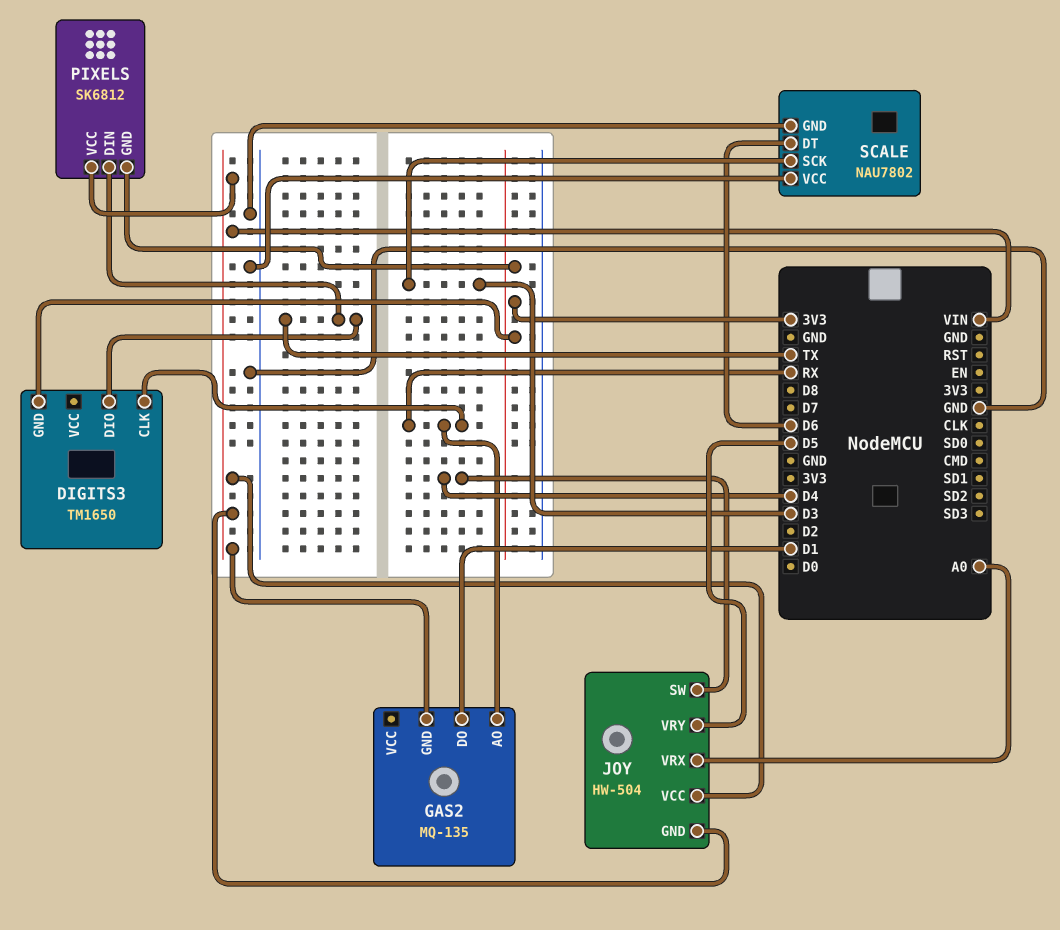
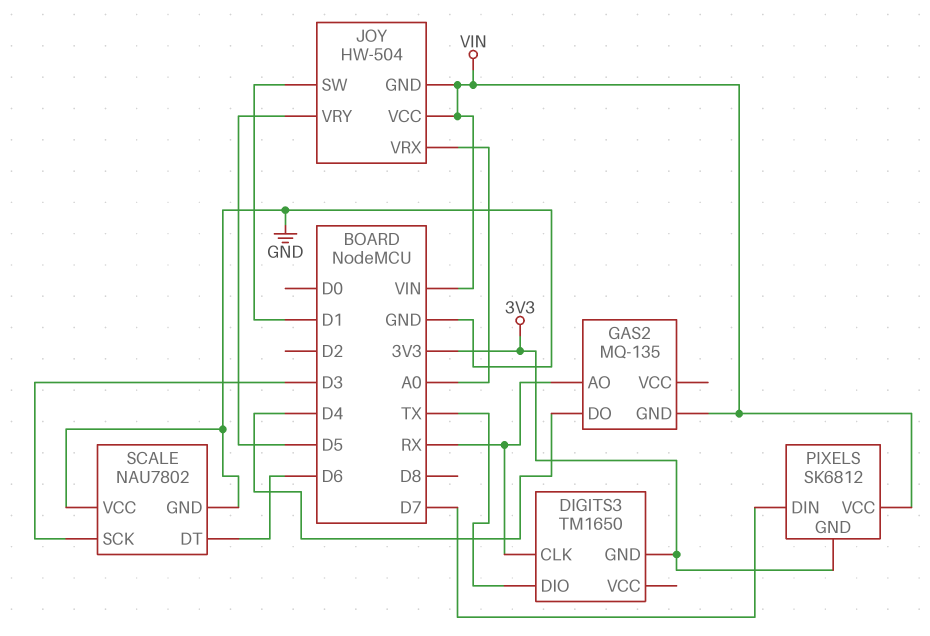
GAS2 pin DO: D1 -> D4
JOY pin SW: D4 -> D1
PIXELS pin DIN: TX -> D7

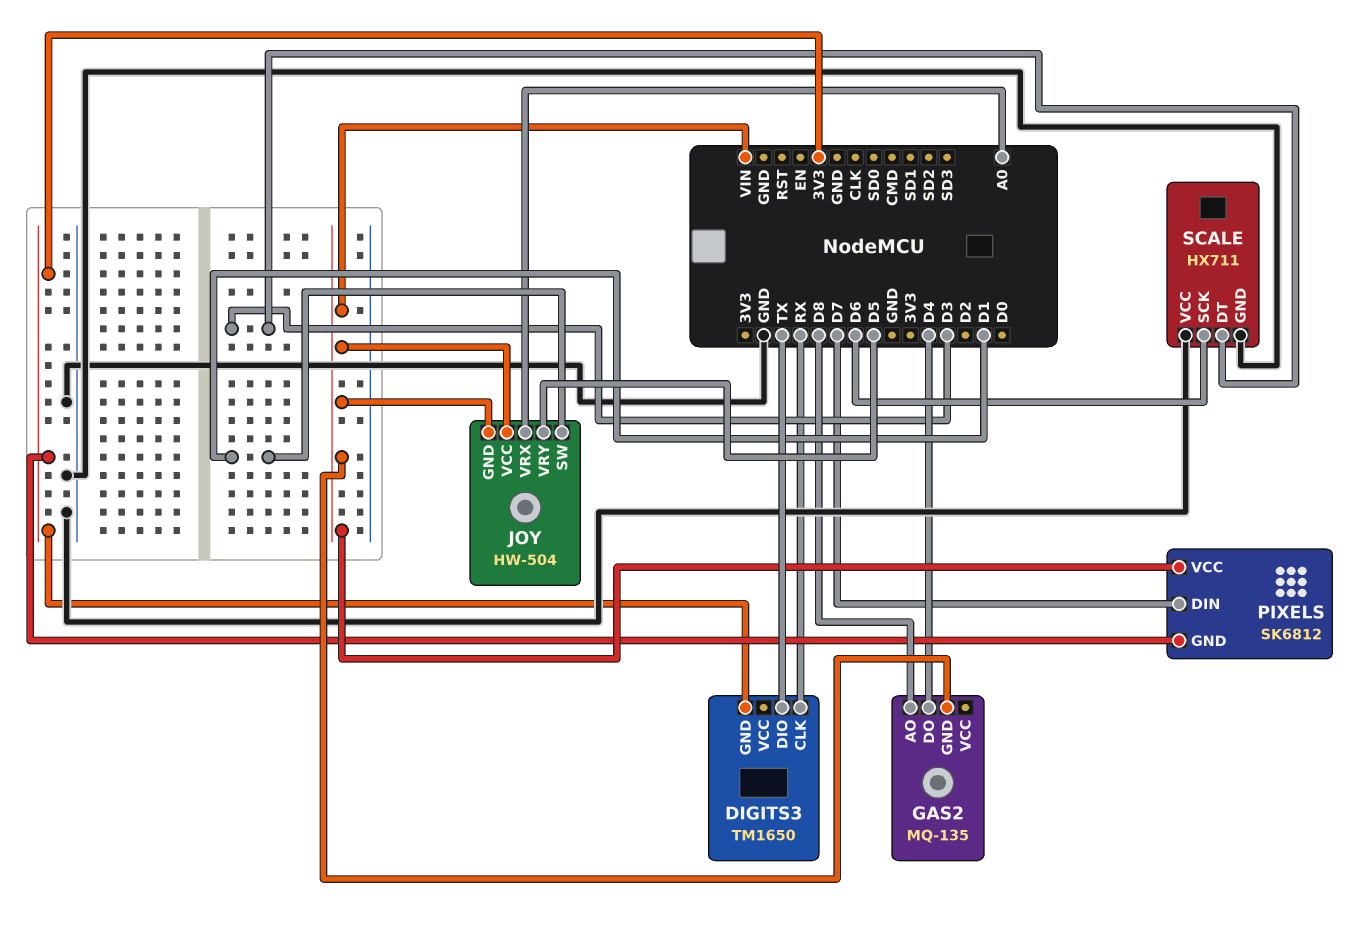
GAS2 pin AO: RX -> D8
SCALE: NAU7802 -> HX711
SCALE pin DT: D6 -> D3
SCALE pin SCK: D3 -> D6

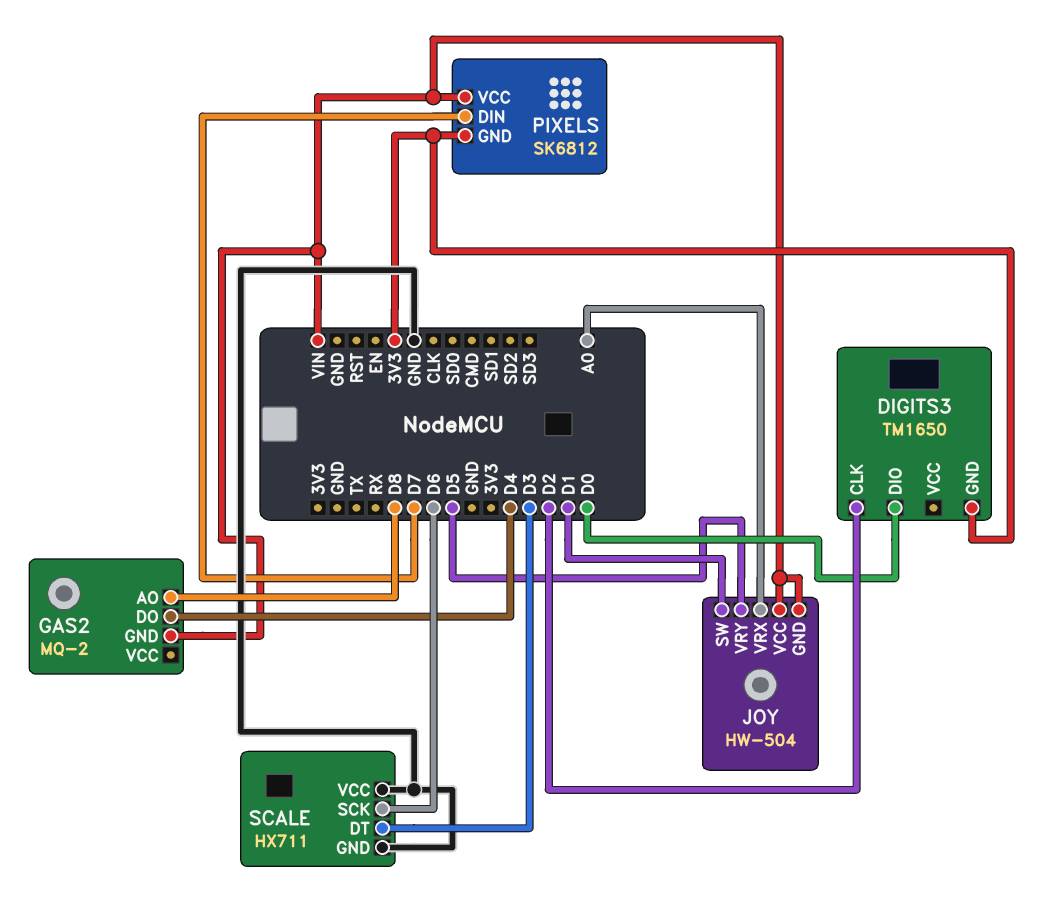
DIGITS3 pin CLK: RX -> D2
DIGITS3 pin DIO: TX -> D0
GAS2: MQ-135 -> MQ-2

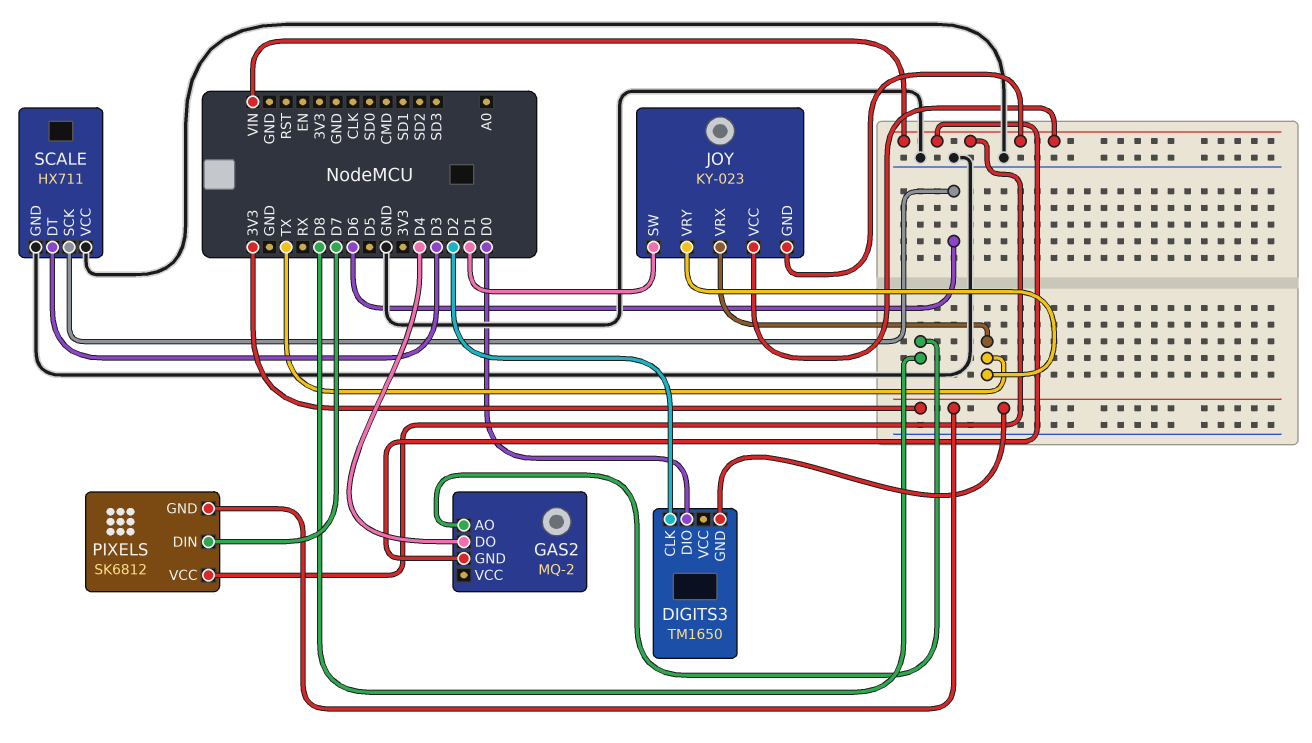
JOY: HW-504 -> KY-023
JOY pin VRX: A0 -> TX
JOY pin VRY: D5 -> TX

